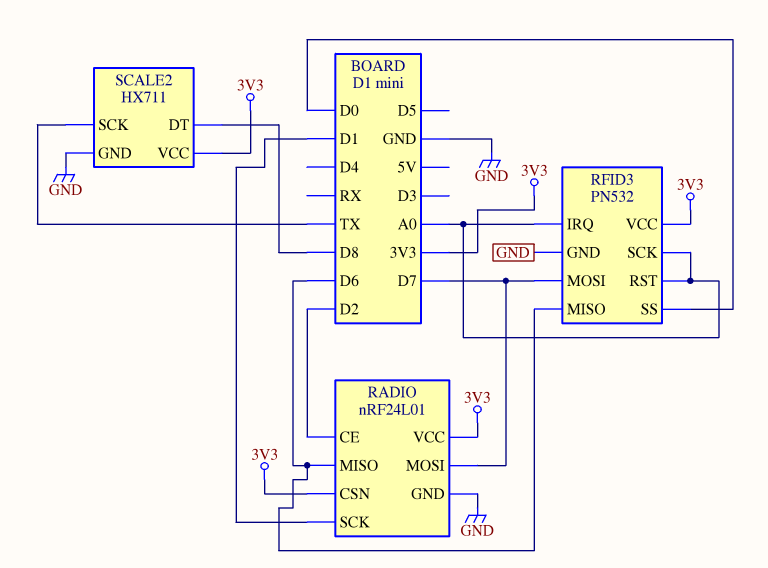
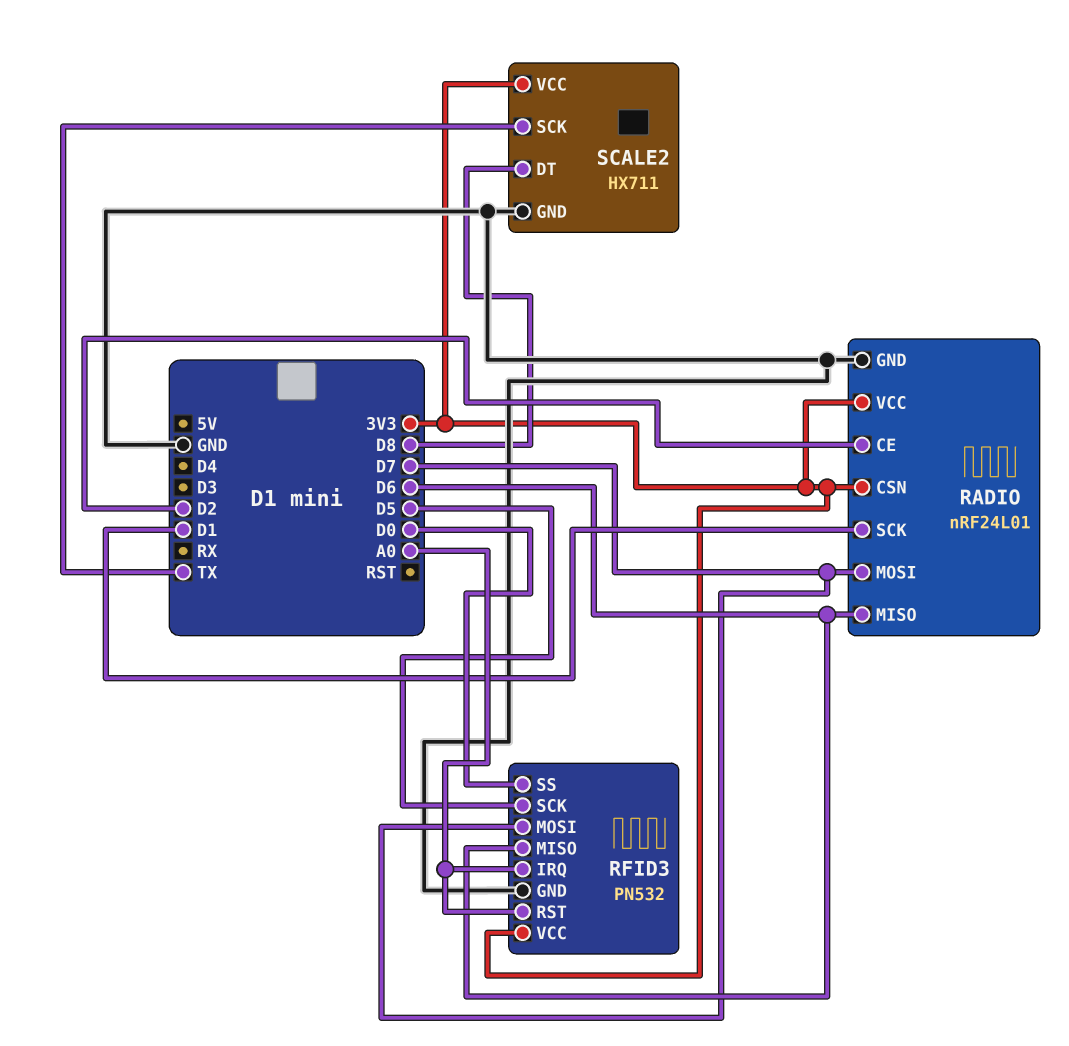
RFID3 pin SCK: A0 -> D5

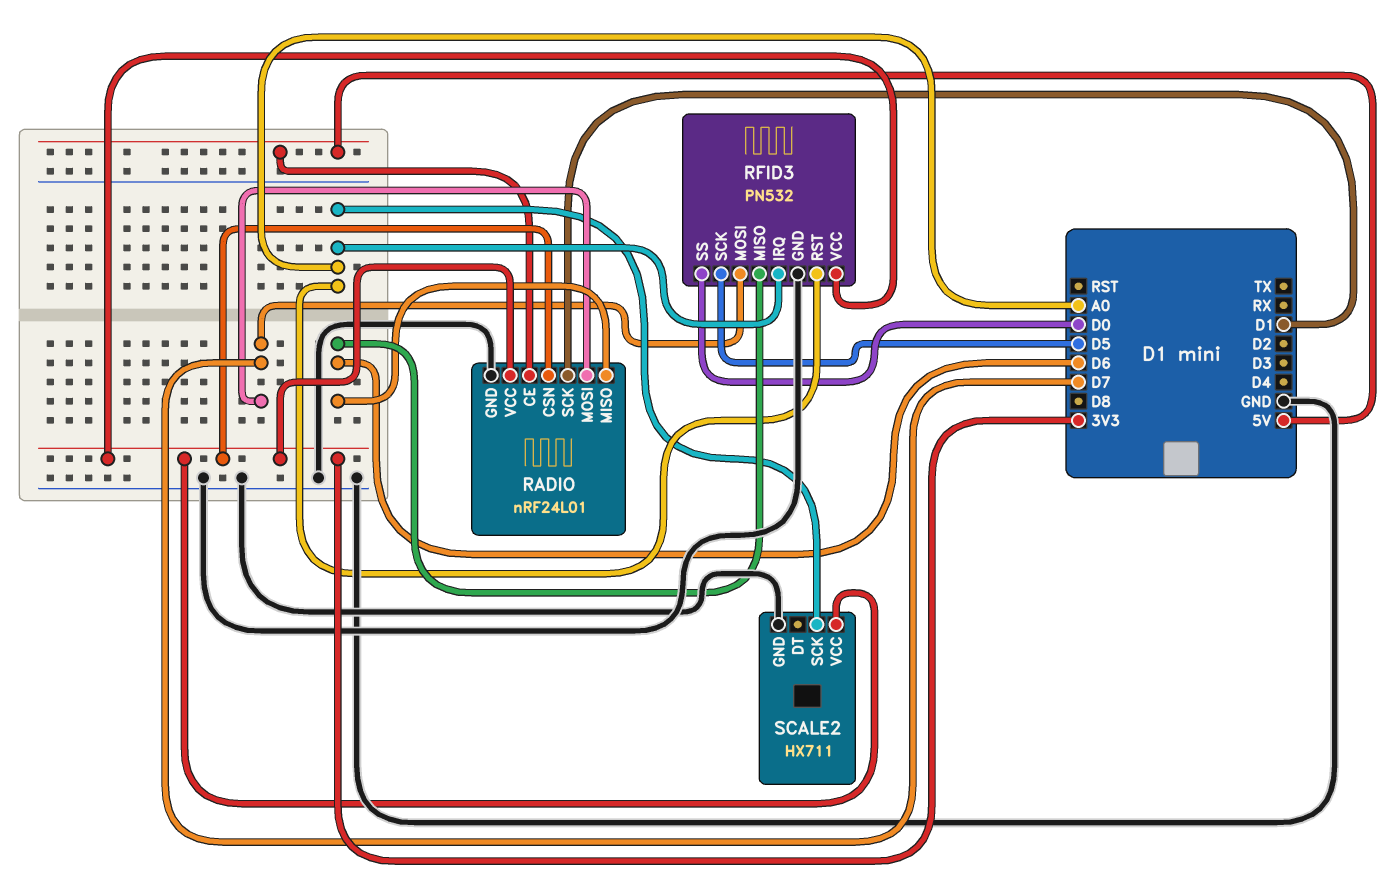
RADIO pin CE: D2 -> 5V
SCALE2 pin DT: D8 -> none
SCALE2 pin SCK: TX -> A0

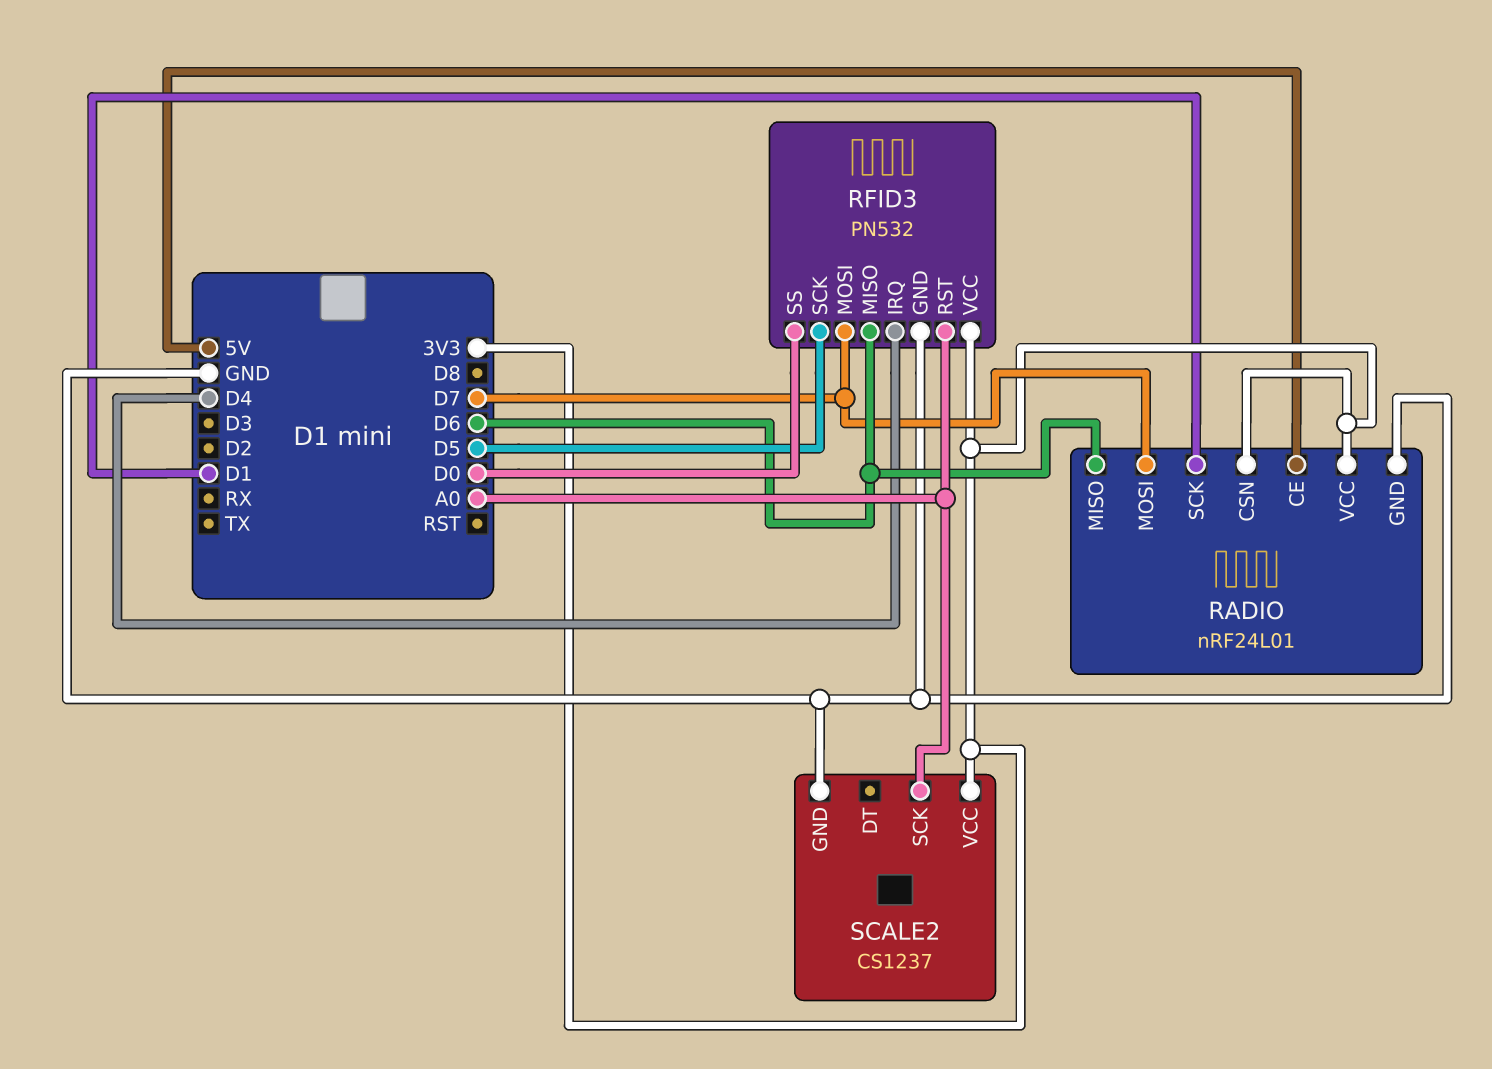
RFID3 pin IRQ: A0 -> D4
SCALE2: HX711 -> CS1237

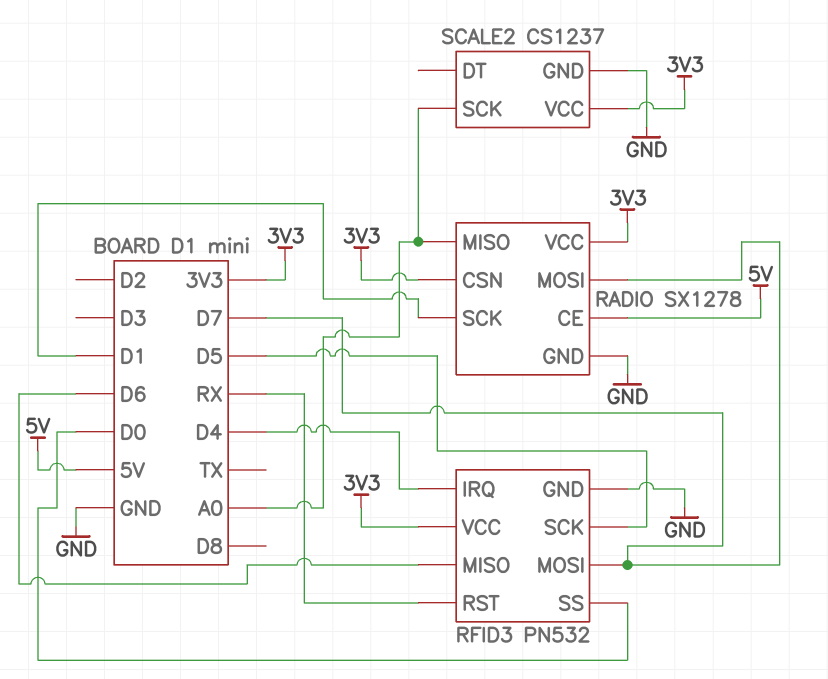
RADIO: nRF24L01 -> SX1278
RADIO pin MISO: D6 -> A0
RFID3 pin RST: A0 -> RX

